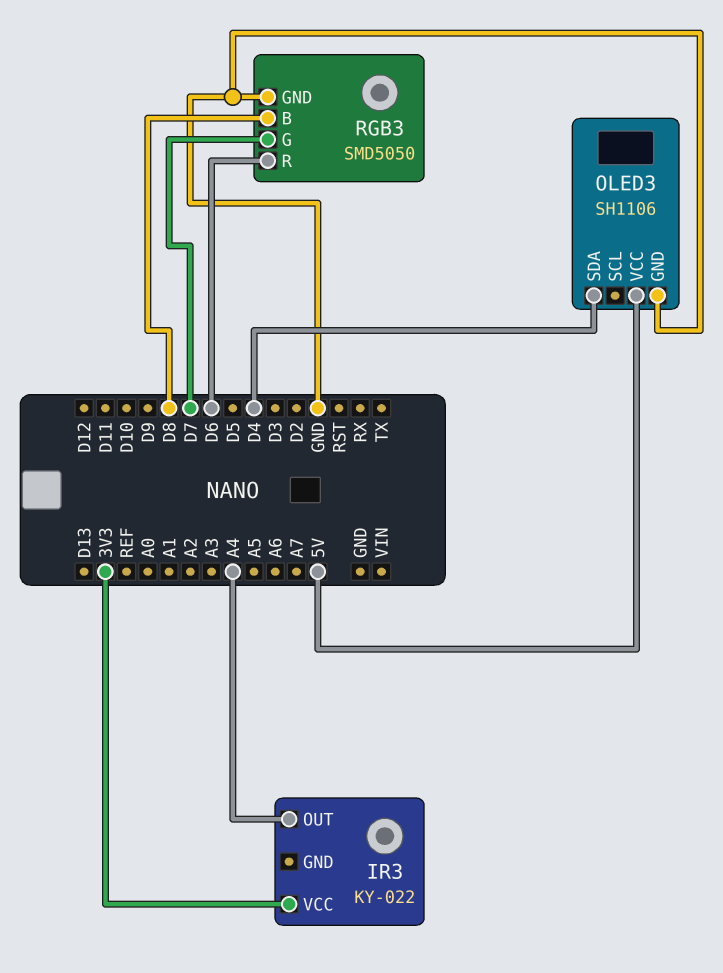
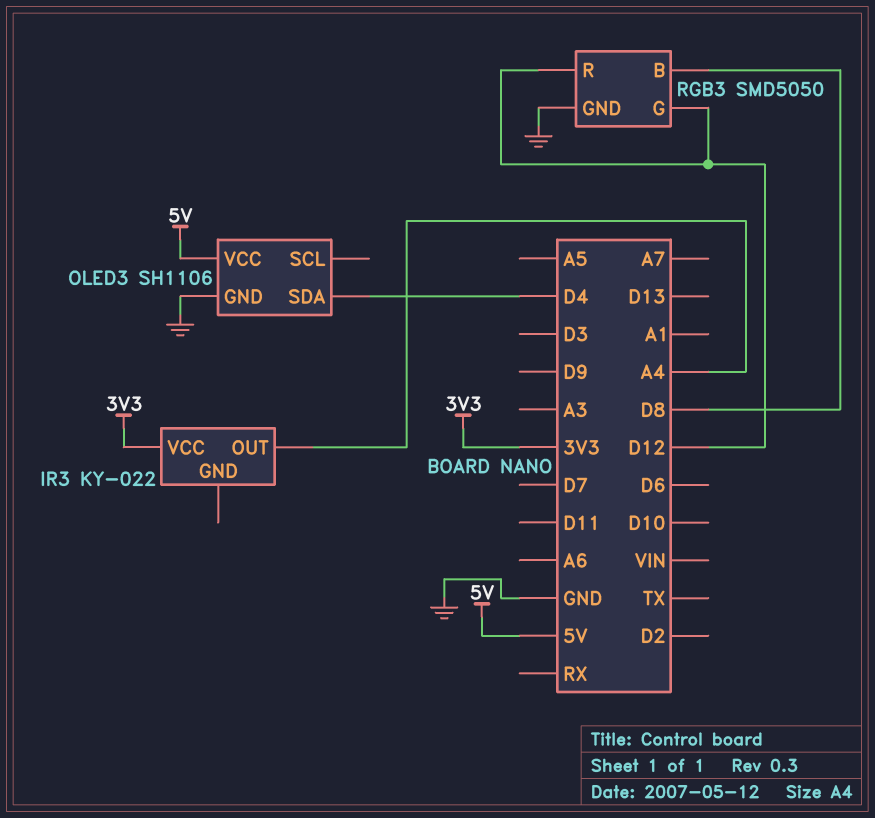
RGB3 pin G: D7 -> D12
RGB3 pin R: D6 -> D12

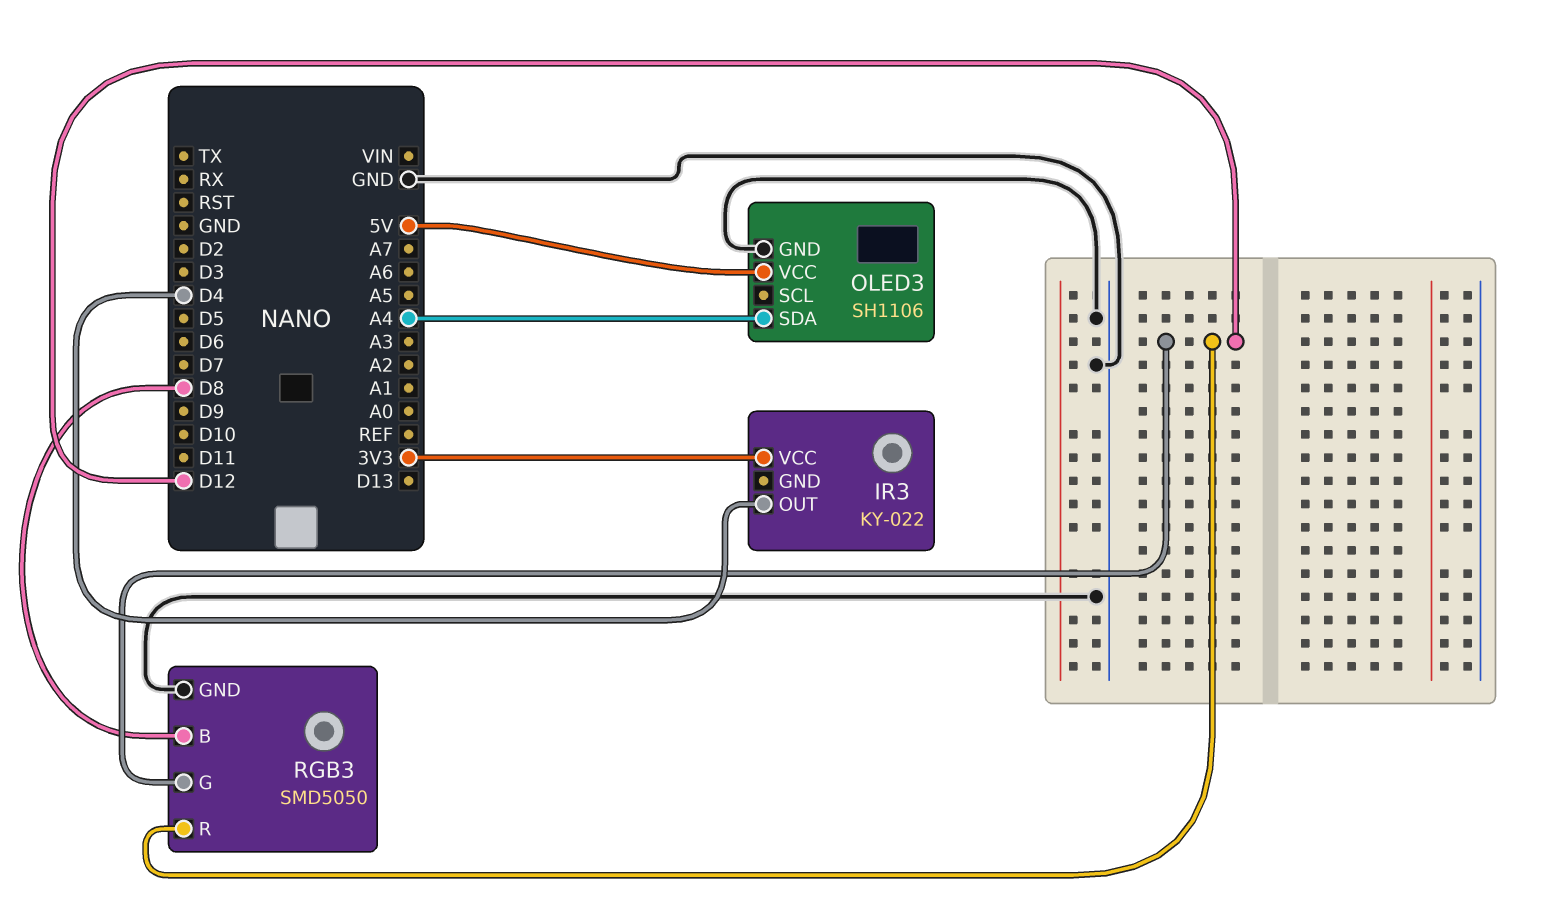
IR3 pin OUT: A4 -> D4
OLED3 pin SDA: D4 -> A4

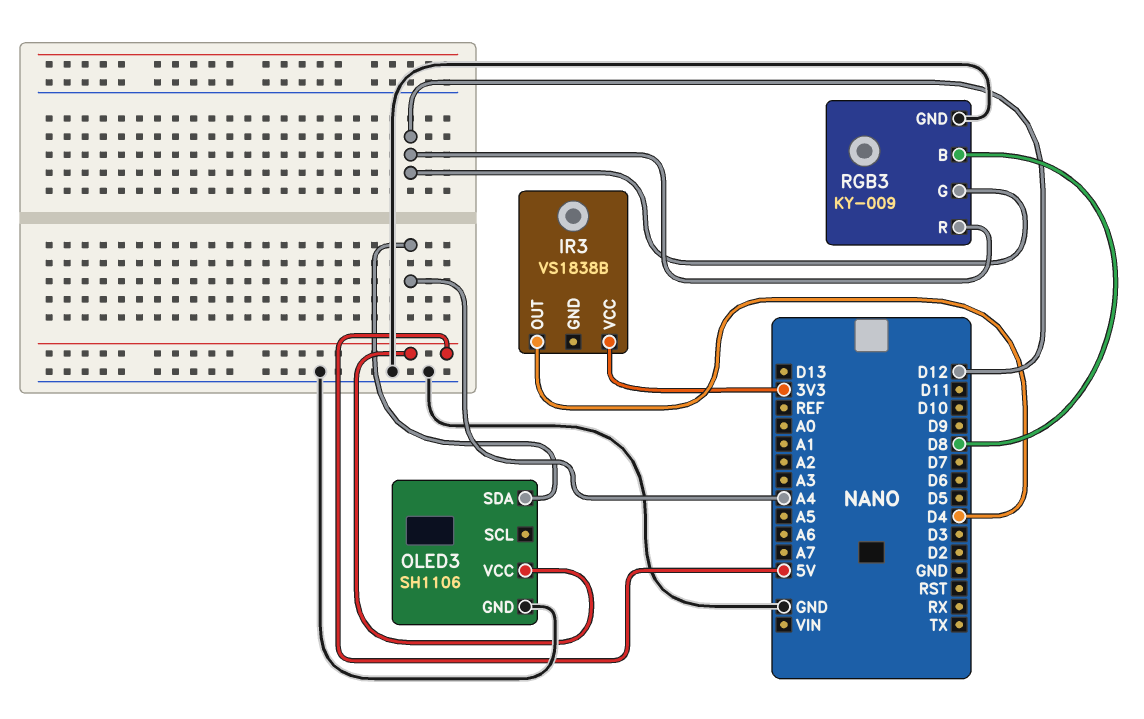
IR3: KY-022 -> VS1838B
RGB3: SMD5050 -> KY-009

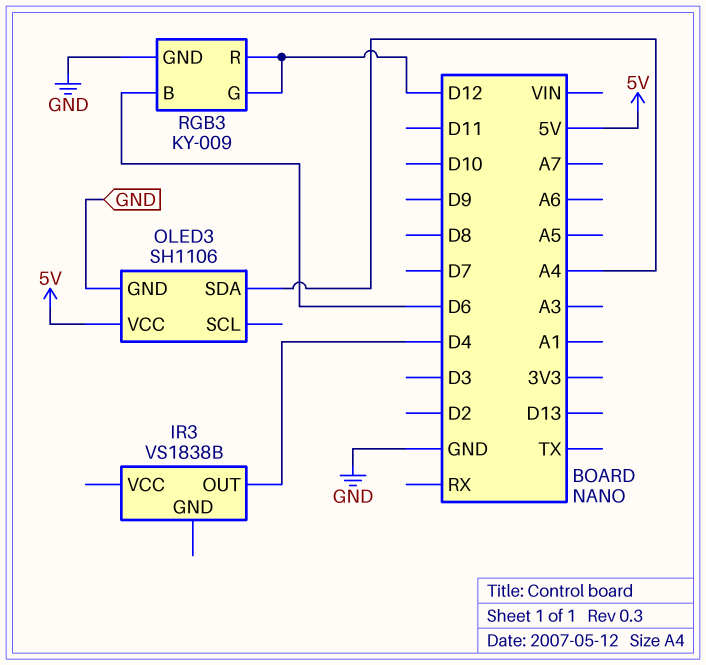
IR3 pin VCC: 3V3 -> none
RGB3 pin B: D8 -> D6

